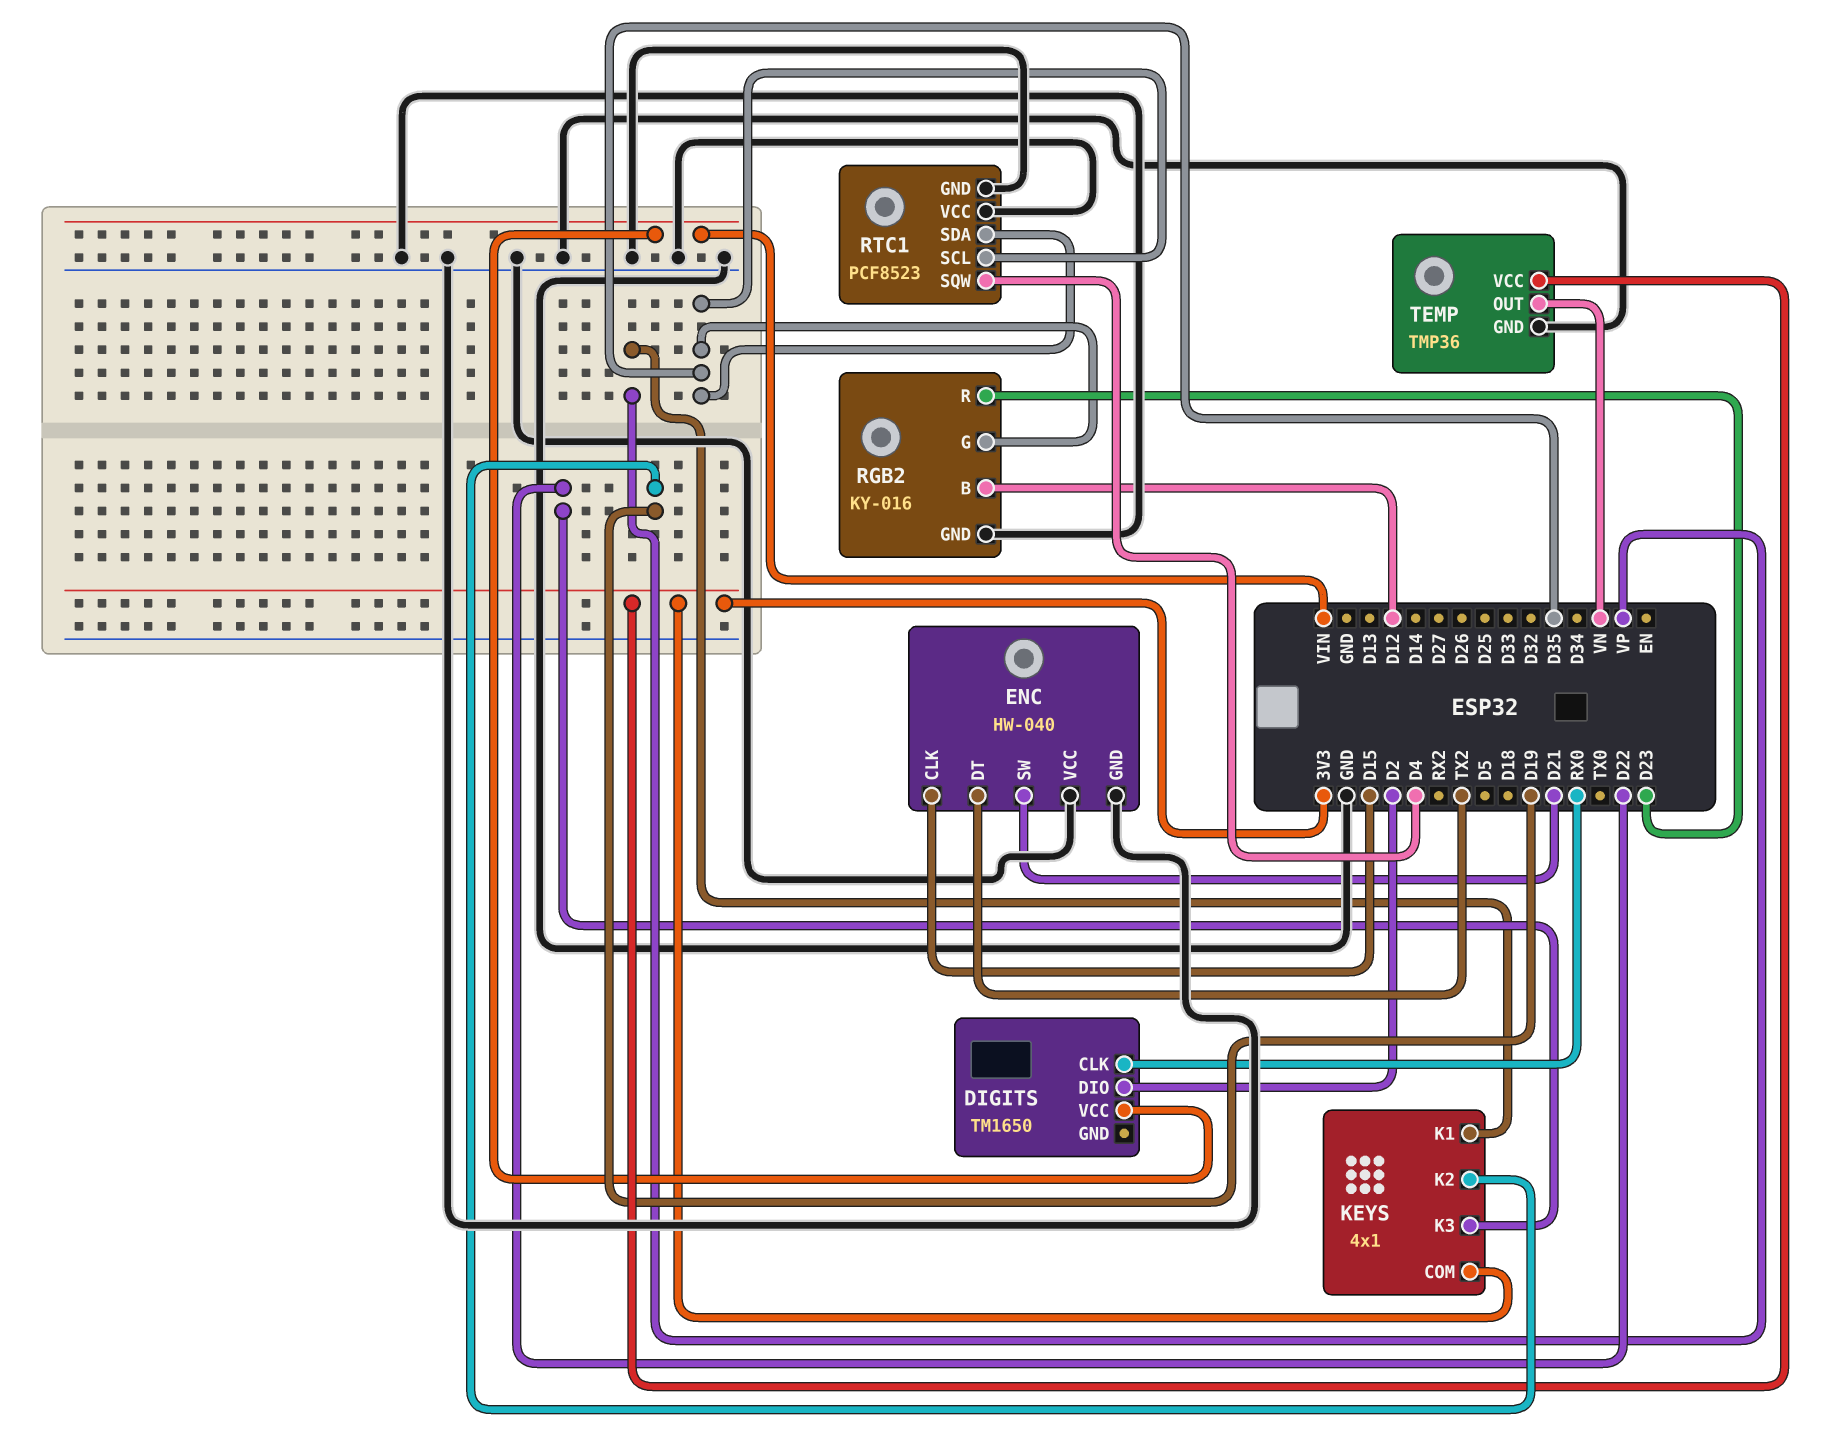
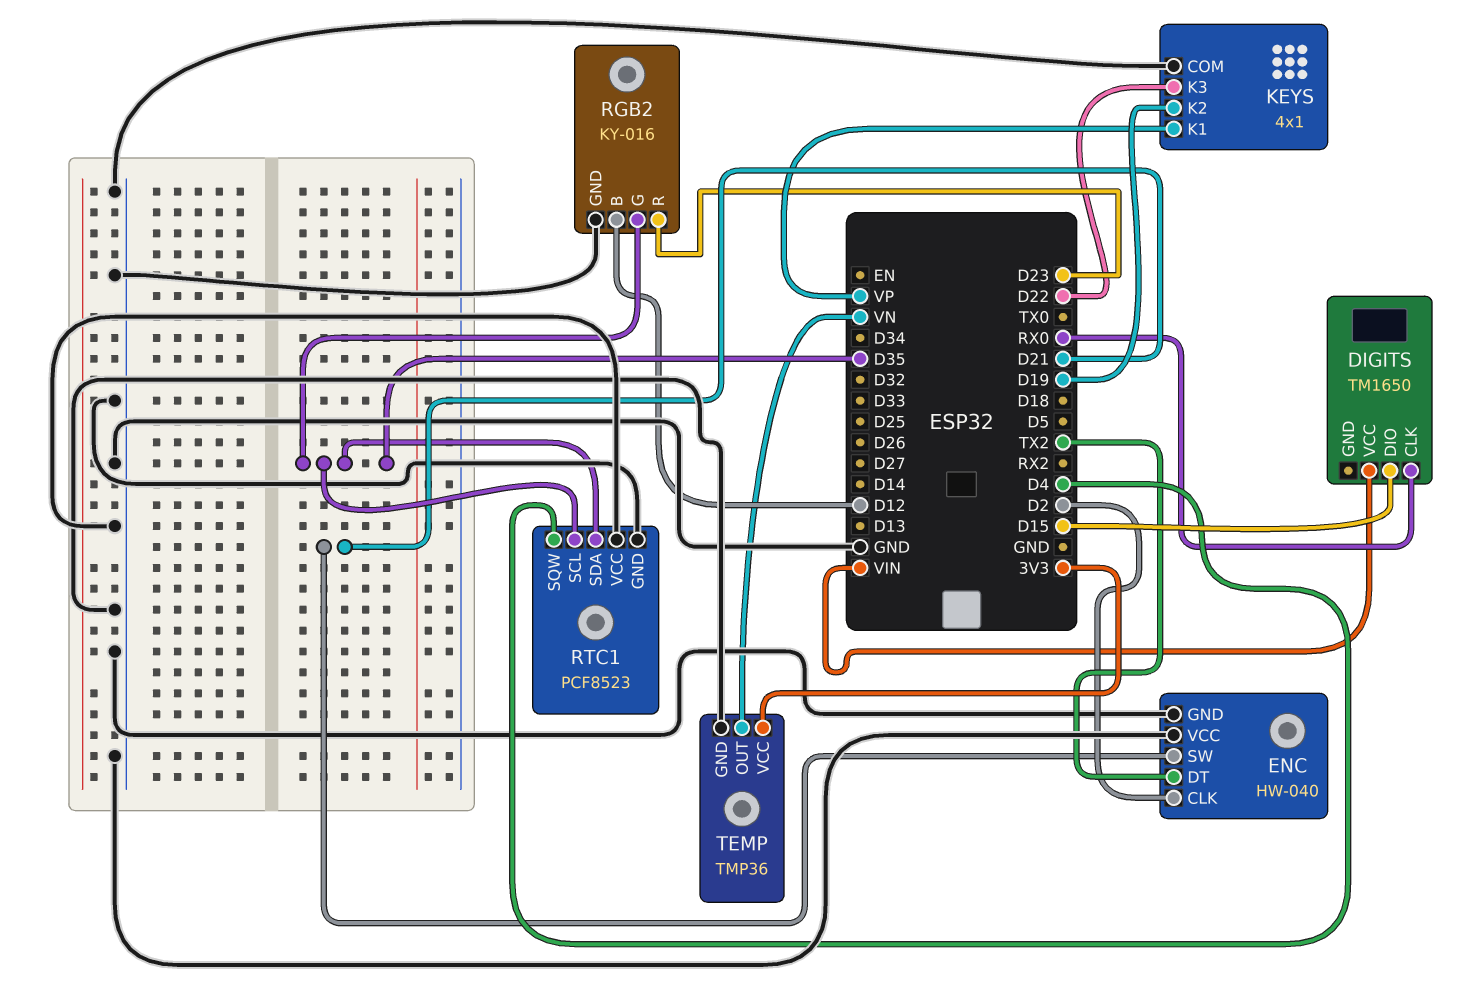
DIGITS pin DIO: D2 -> D15
ENC pin CLK: D15 -> D2
KEYS pin COM: 3V3 -> GND

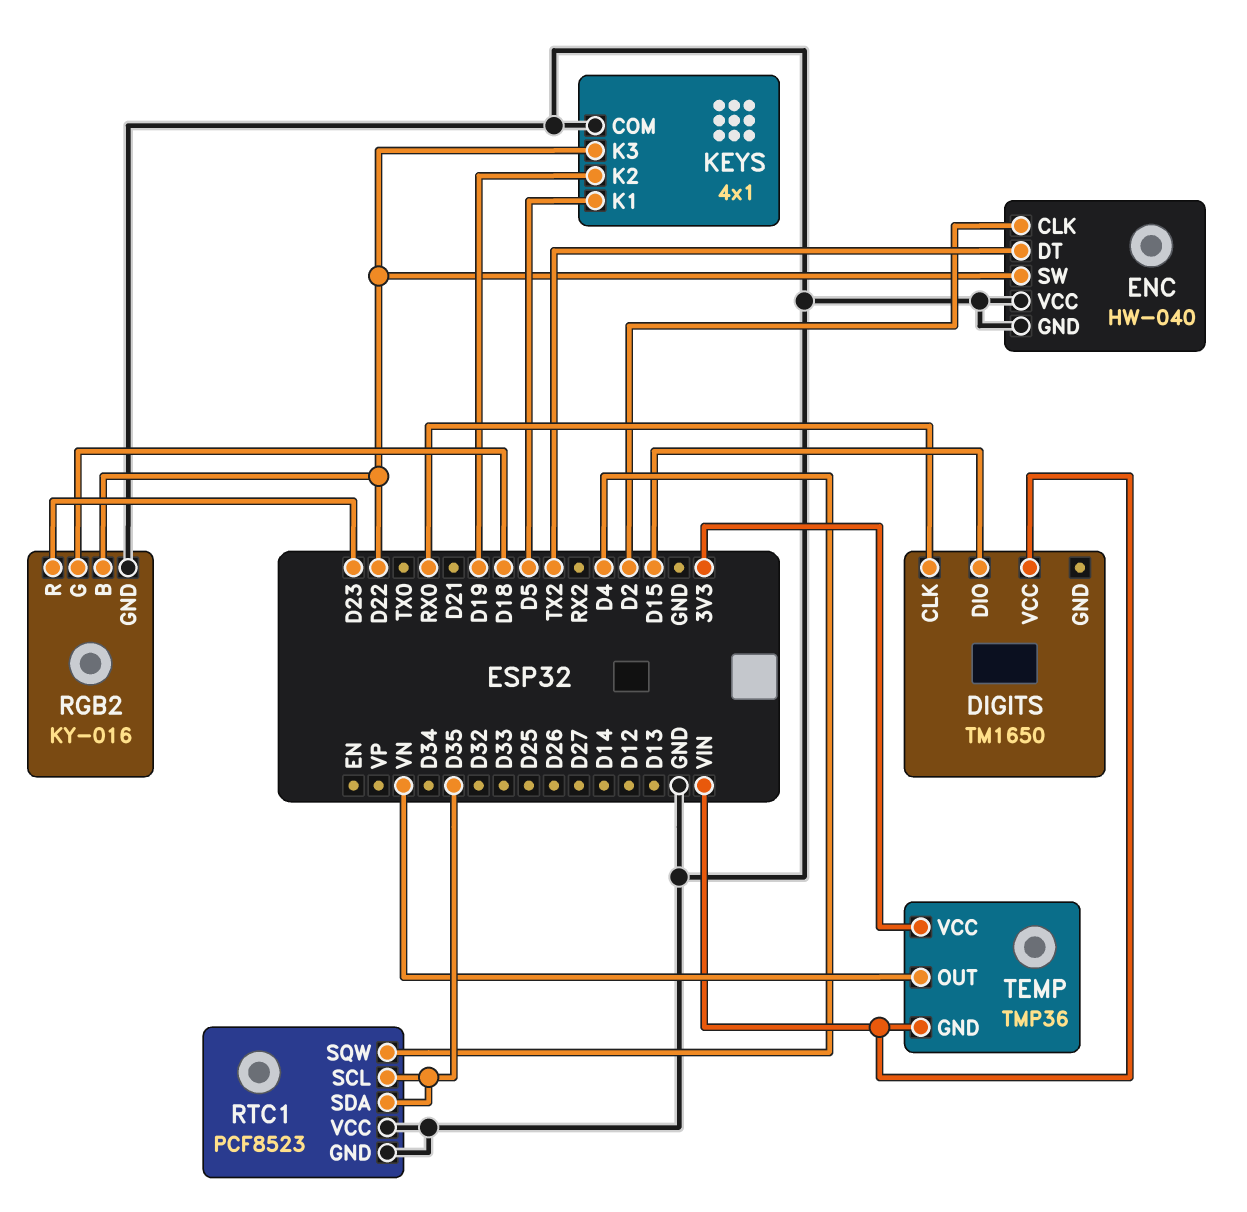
ENC pin SW: D21 -> D22
KEYS pin K1: VP -> D5
RGB2 pin B: D12 -> D22
RGB2 pin G: D35 -> D18
TEMP pin GND: GND -> VIN

